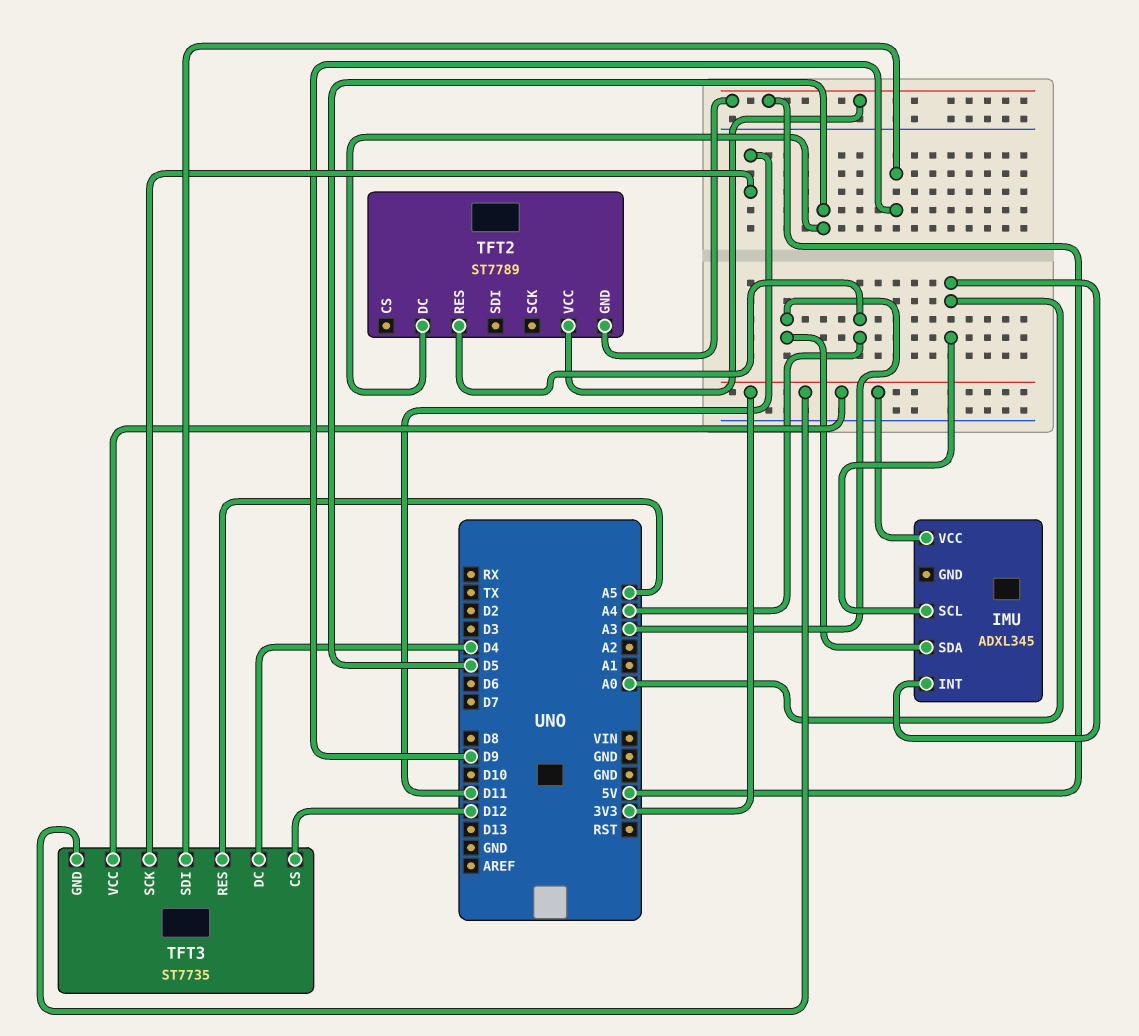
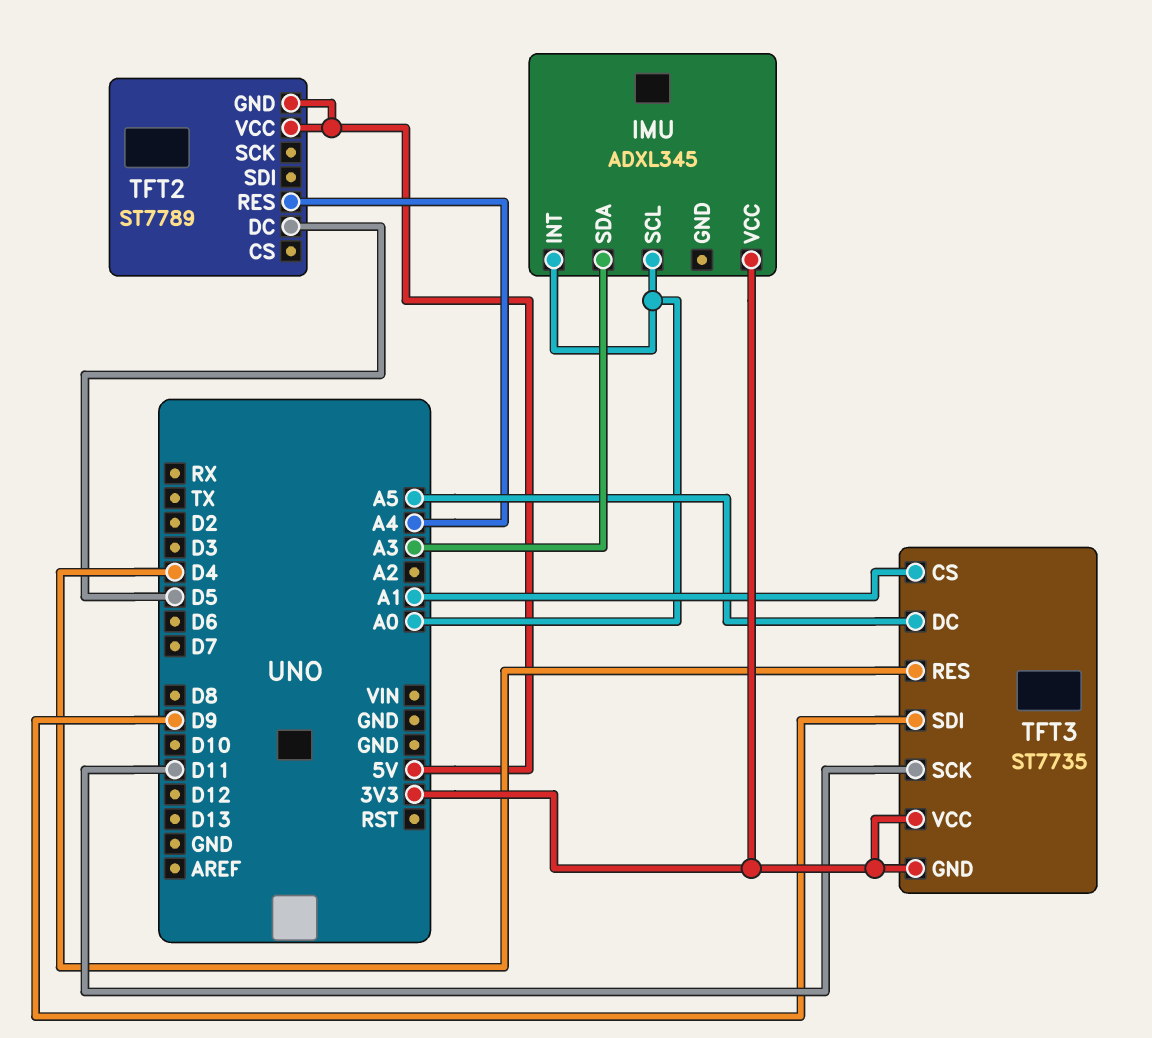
TFT3 pin CS: D12 -> A1
TFT3 pin DC: D4 -> A5
TFT3 pin RES: A5 -> D4

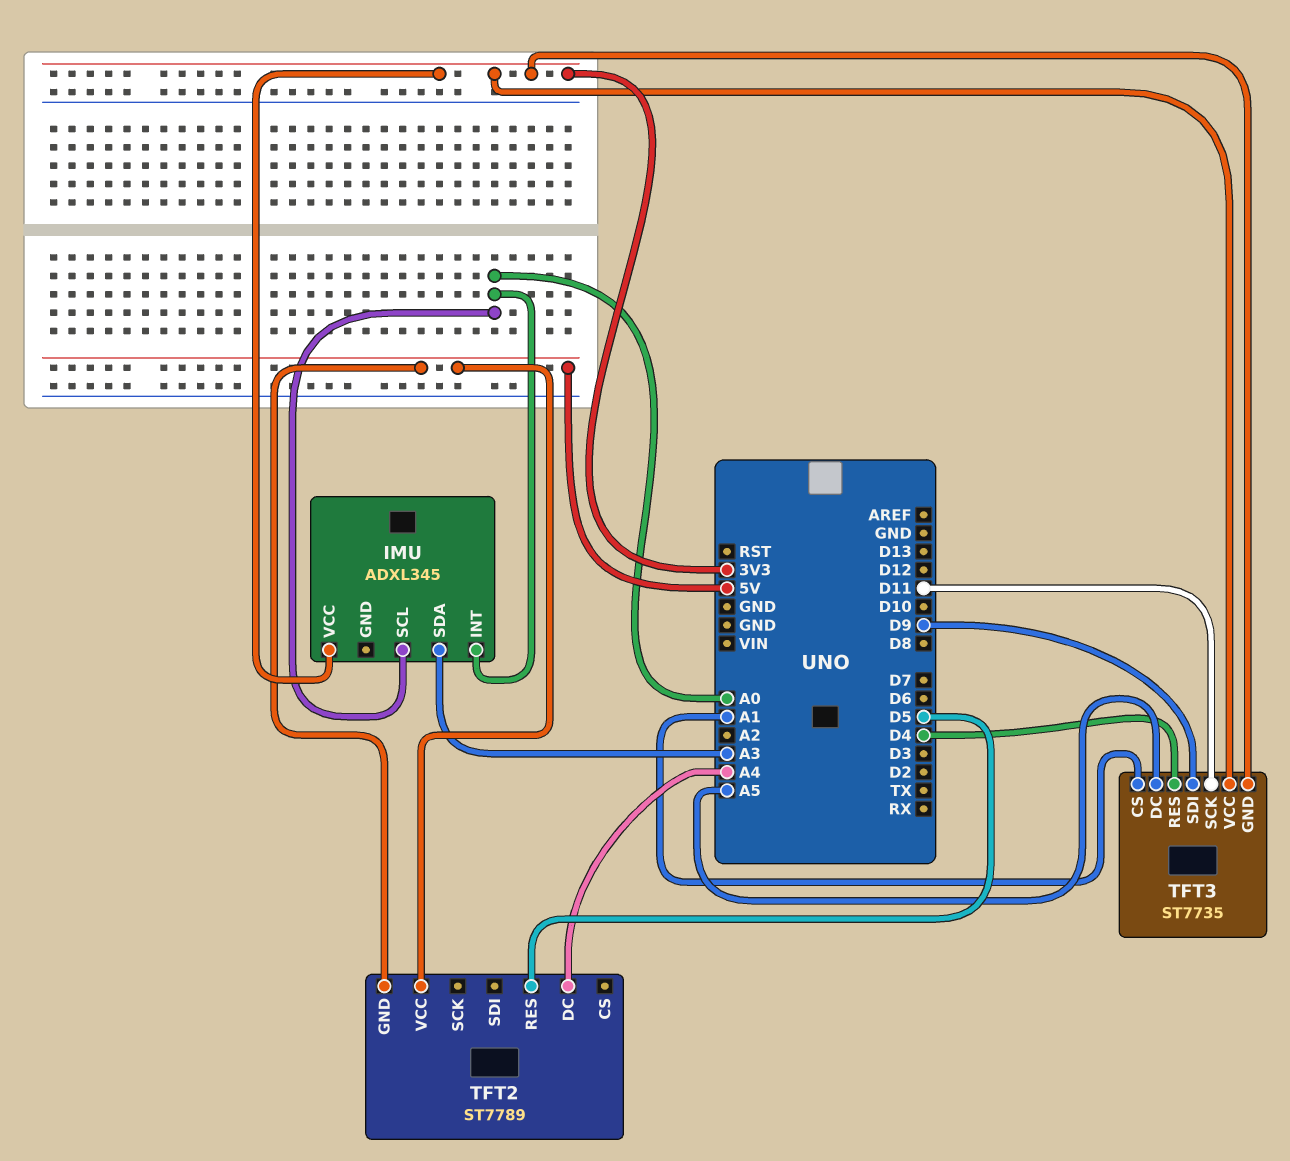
TFT2 pin DC: D5 -> A4
TFT2 pin RES: A4 -> D5

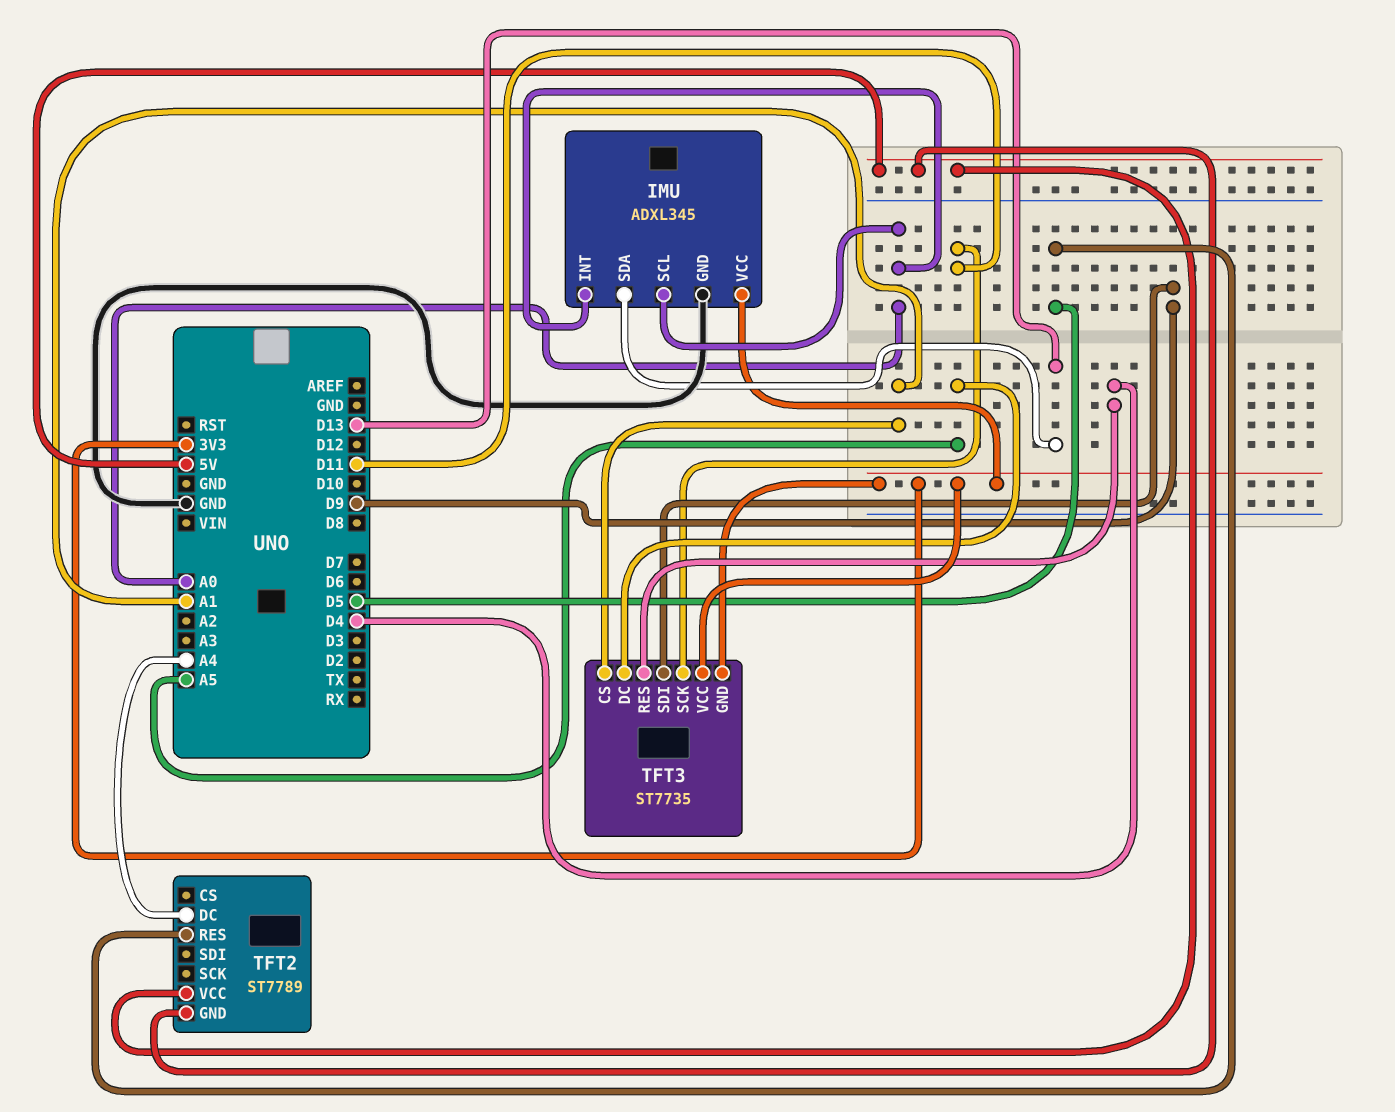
IMU pin GND: none -> GND
IMU pin SDA: A3 -> D13

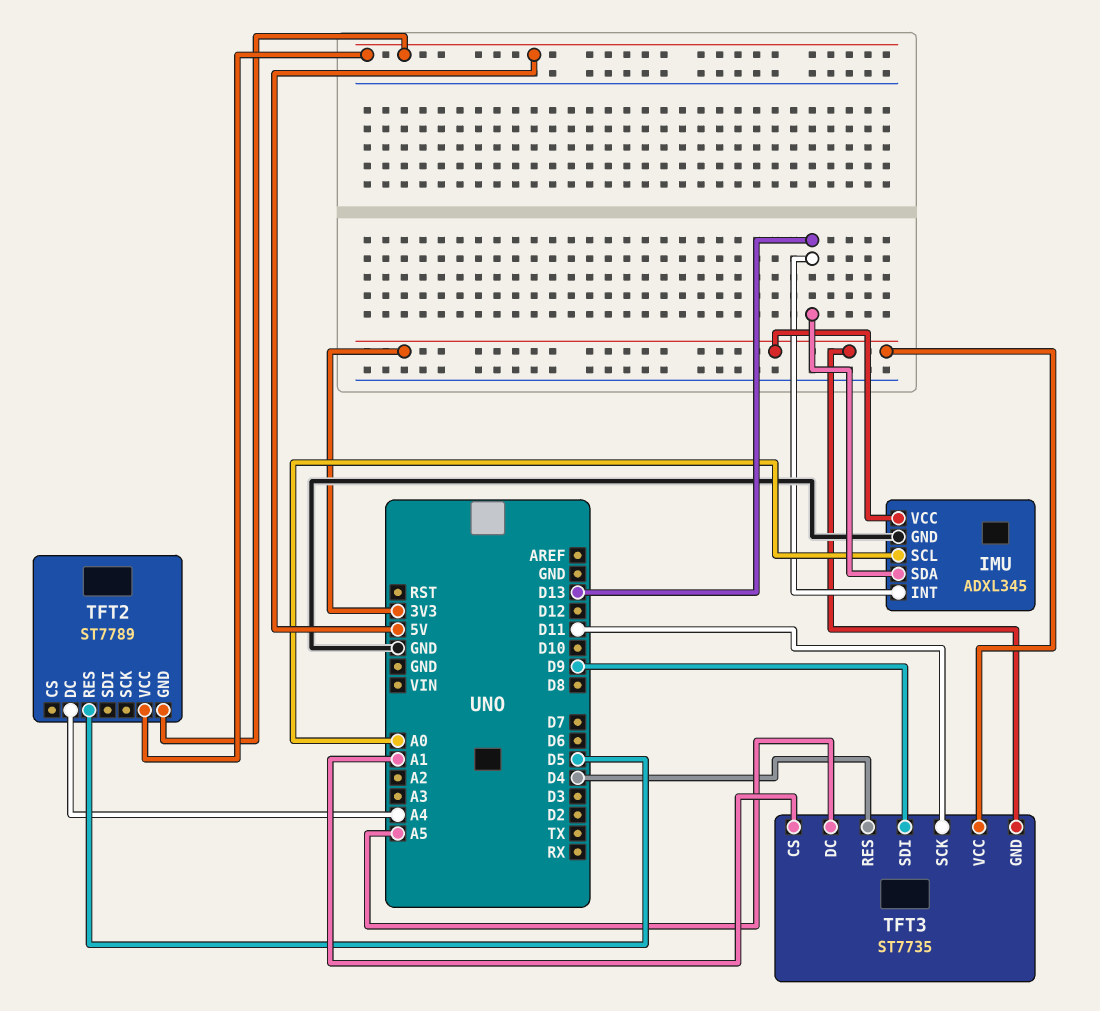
IMU pin INT: A0 -> D13

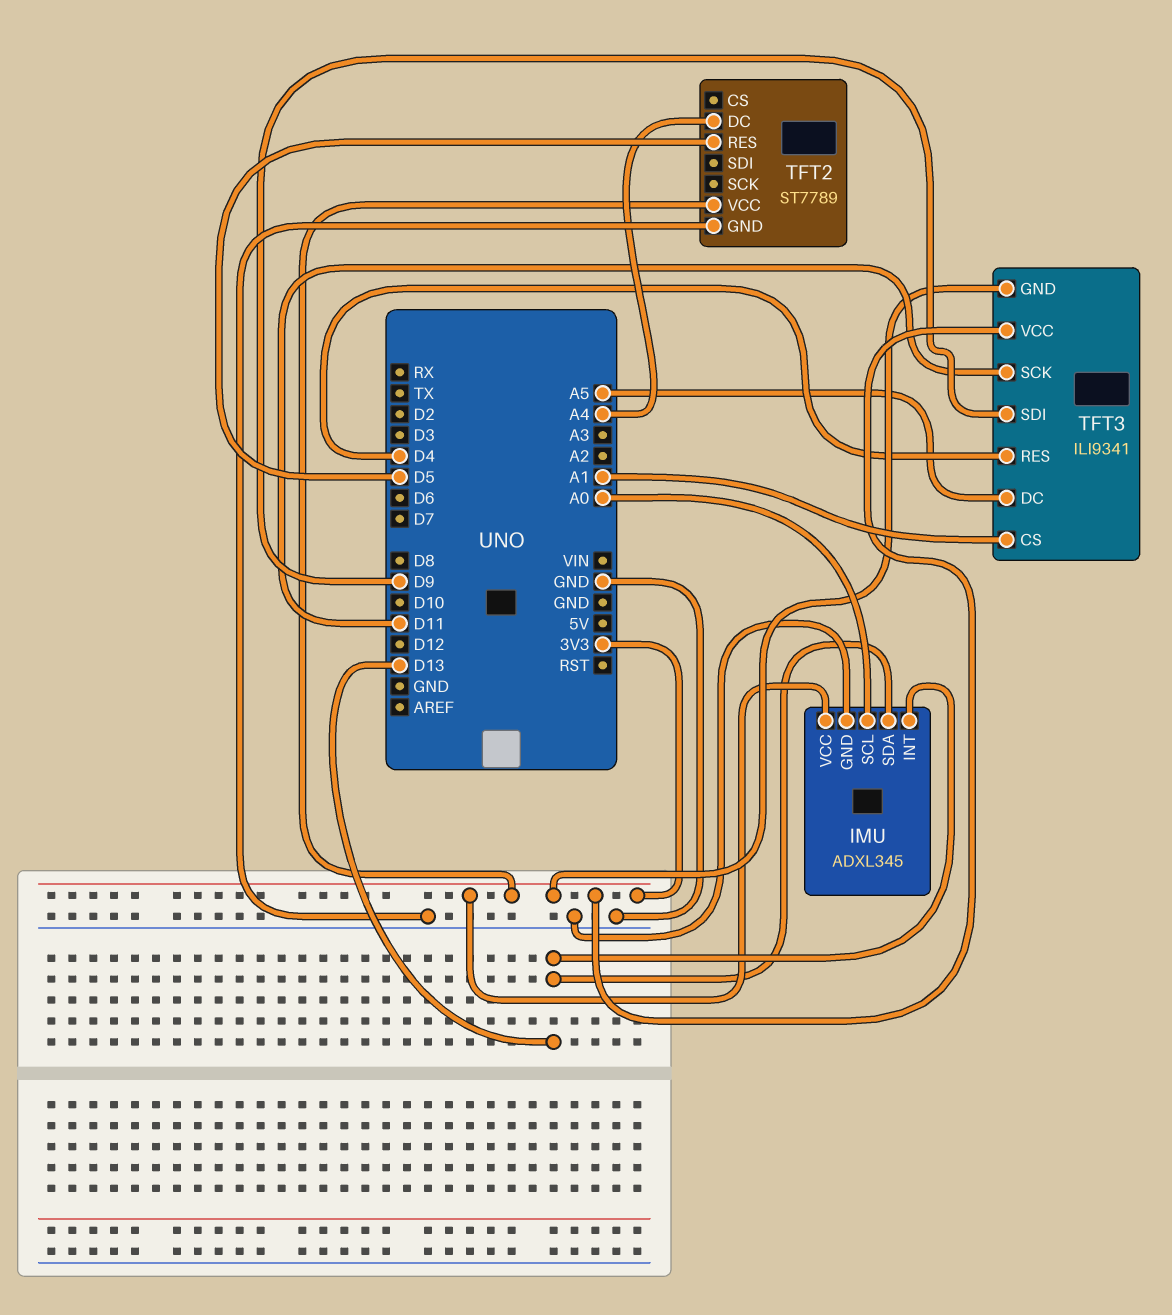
TFT2 pin GND: 5V -> GND
TFT2 pin VCC: 5V -> 3V3
TFT3: ST7735 -> ILI9341

